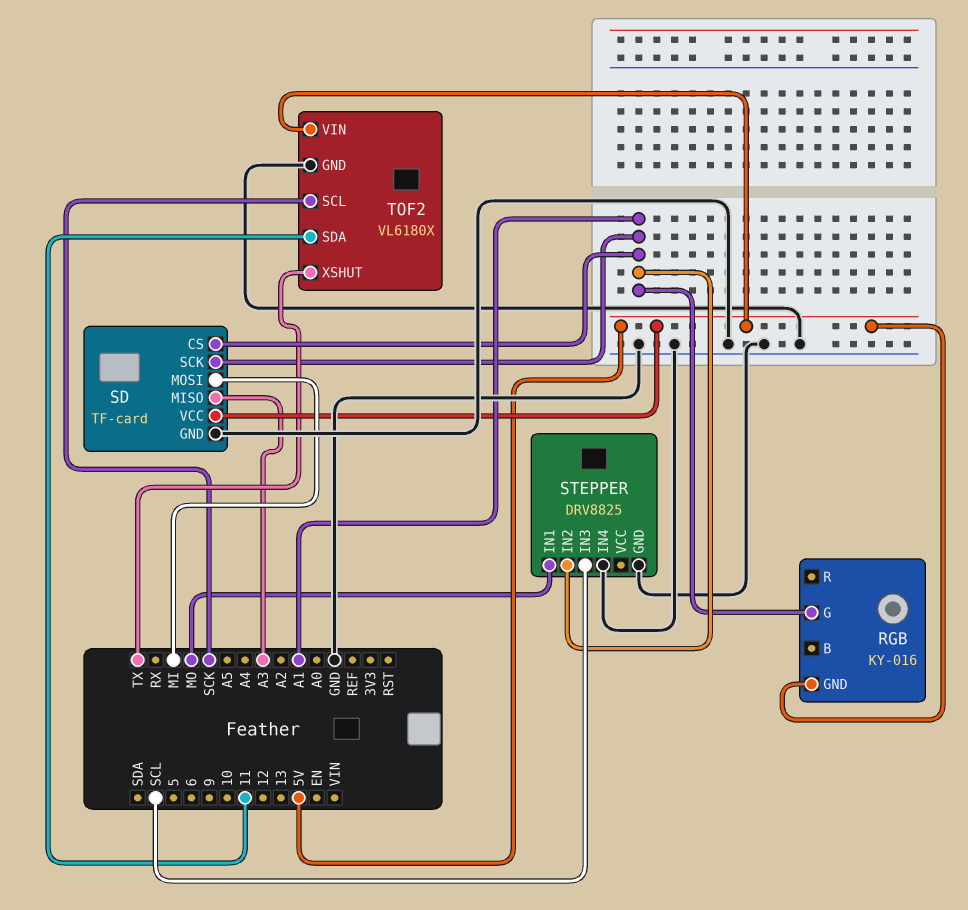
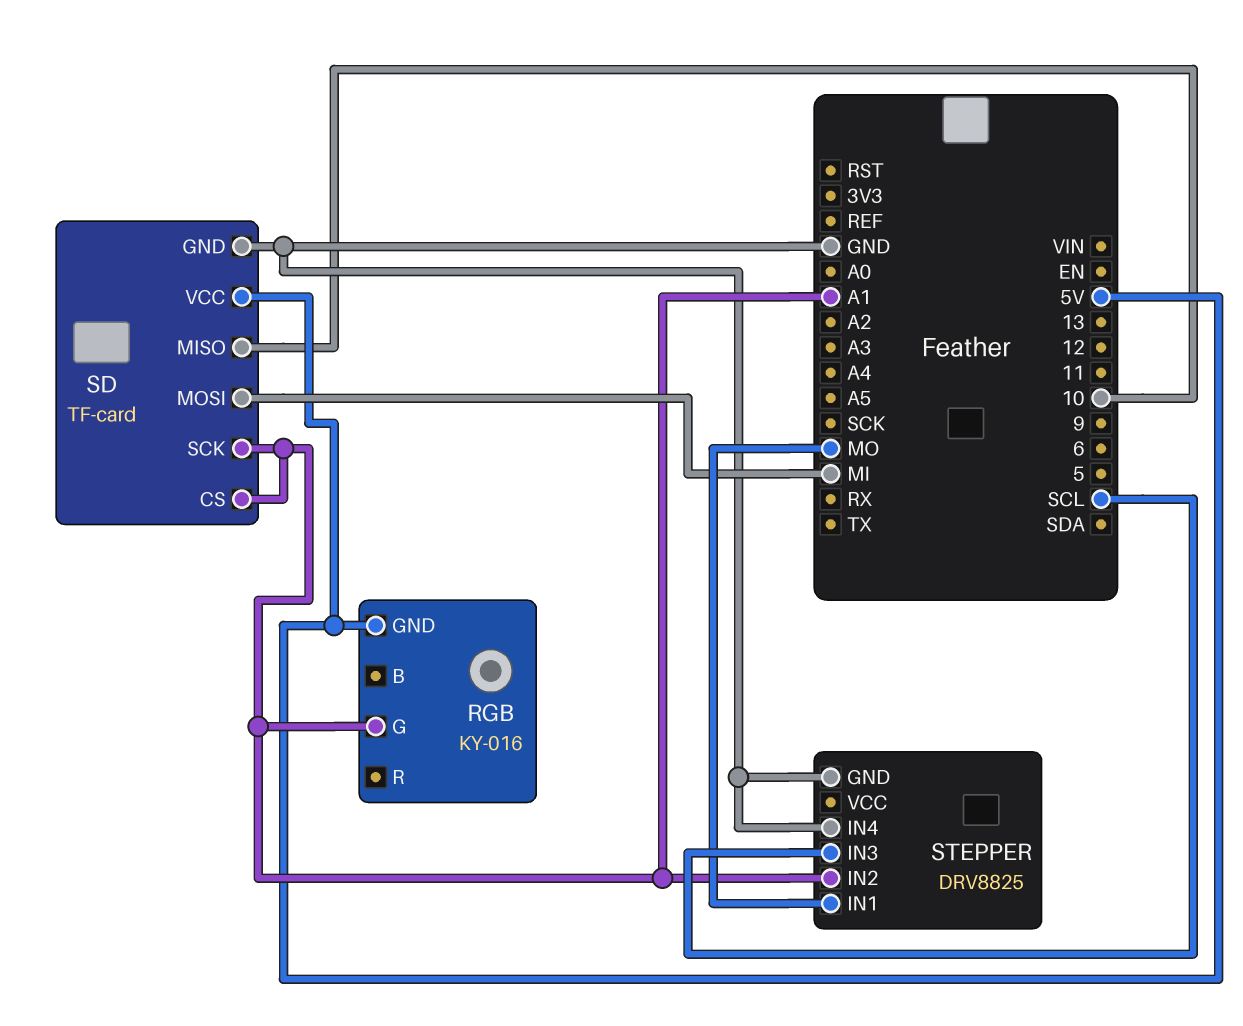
SD pin MISO: A3 -> 10
TOF2: VL6180X -> none
TOF2 pin GND: GND -> none
TOF2 pin SCL: SCK -> none
TOF2 pin SDA: 11 -> none
TOF2 pin VIN: 5V -> none
TOF2 pin XSHUT: TX -> none

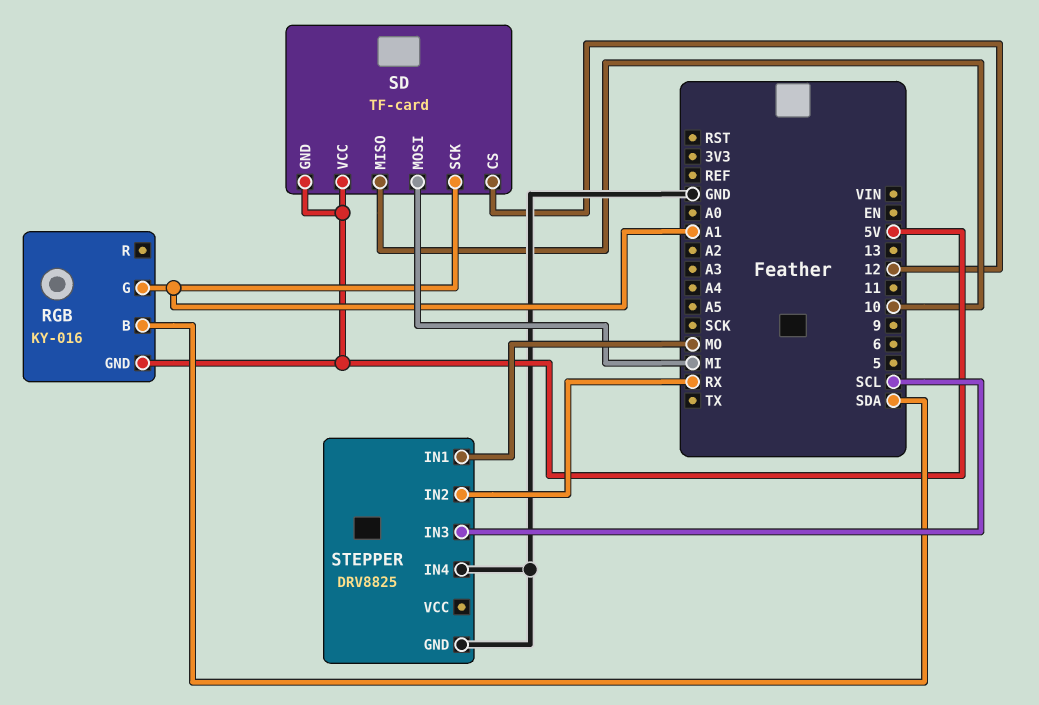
RGB pin B: none -> SDA
SD pin CS: A1 -> 12
SD pin GND: GND -> 5V
STEPPER pin IN2: A1 -> RX

